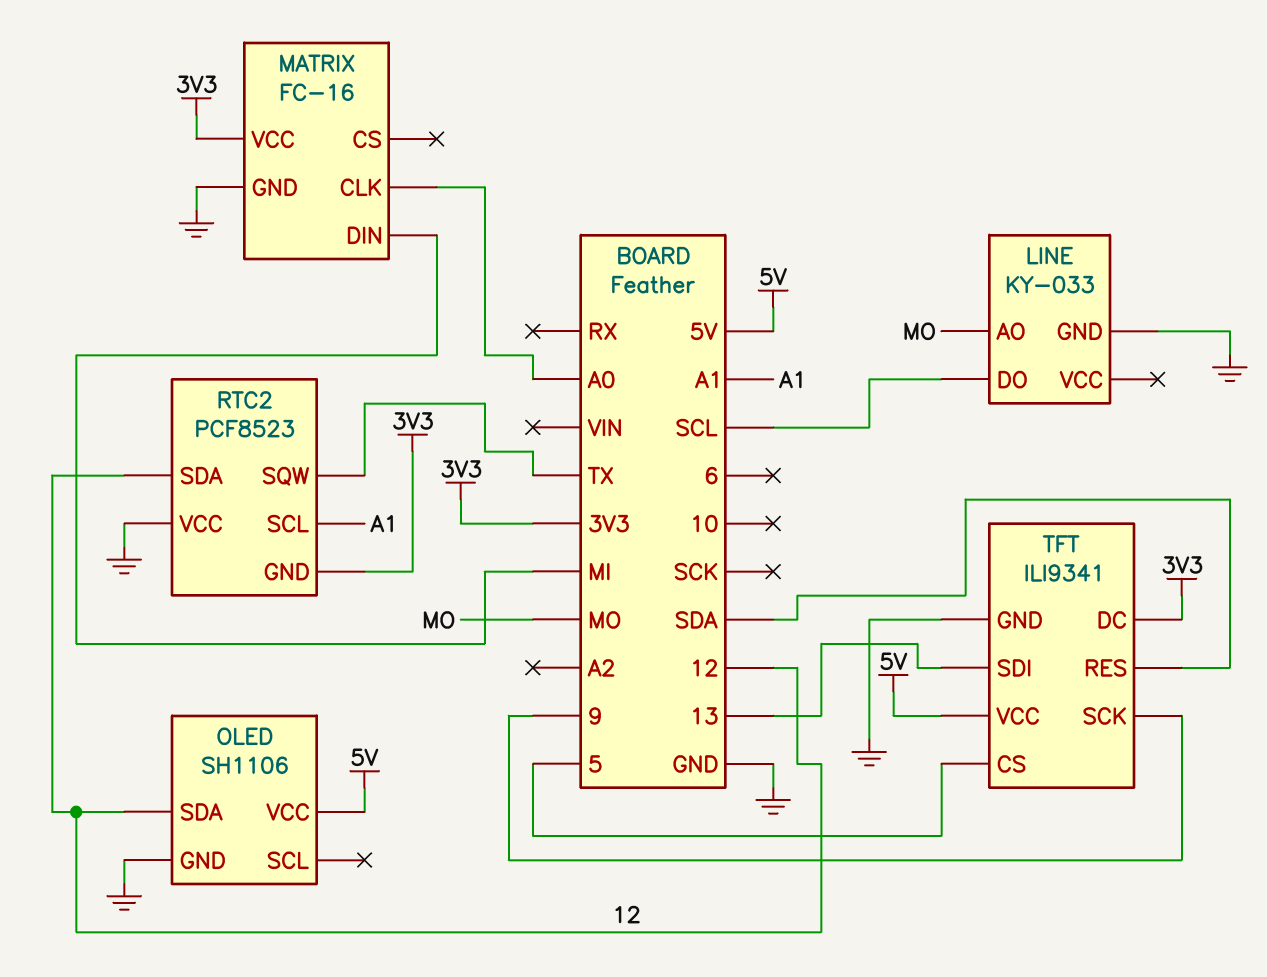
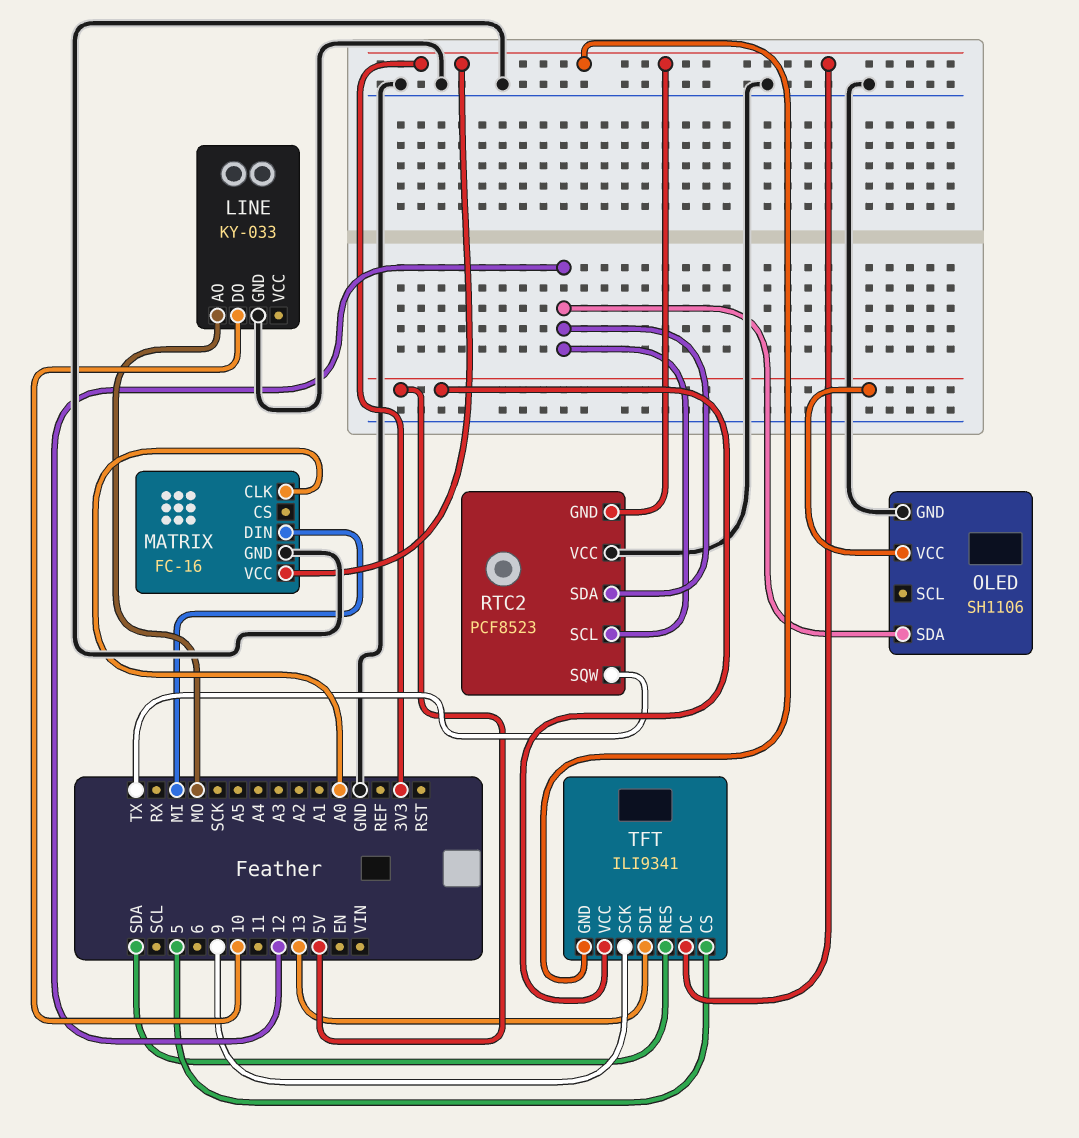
LINE pin DO: SCL -> 10
RTC2 pin SCL: A1 -> 12
TFT pin GND: GND -> 3V3

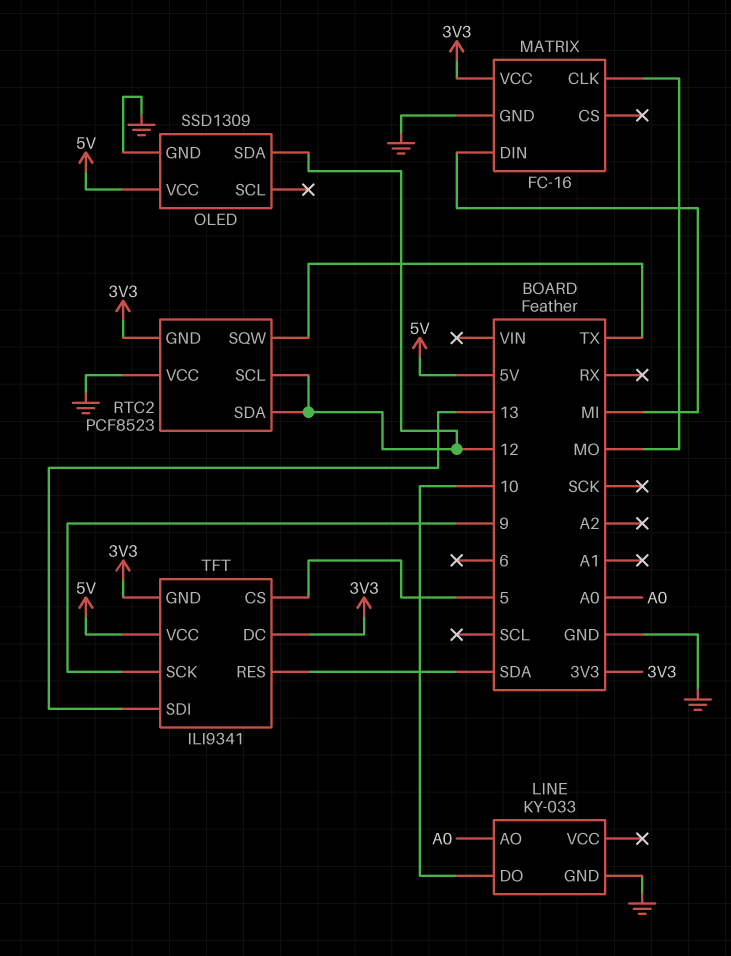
LINE pin AO: MO -> A0
MATRIX pin CLK: A0 -> MO
OLED: SH1106 -> SSD1309

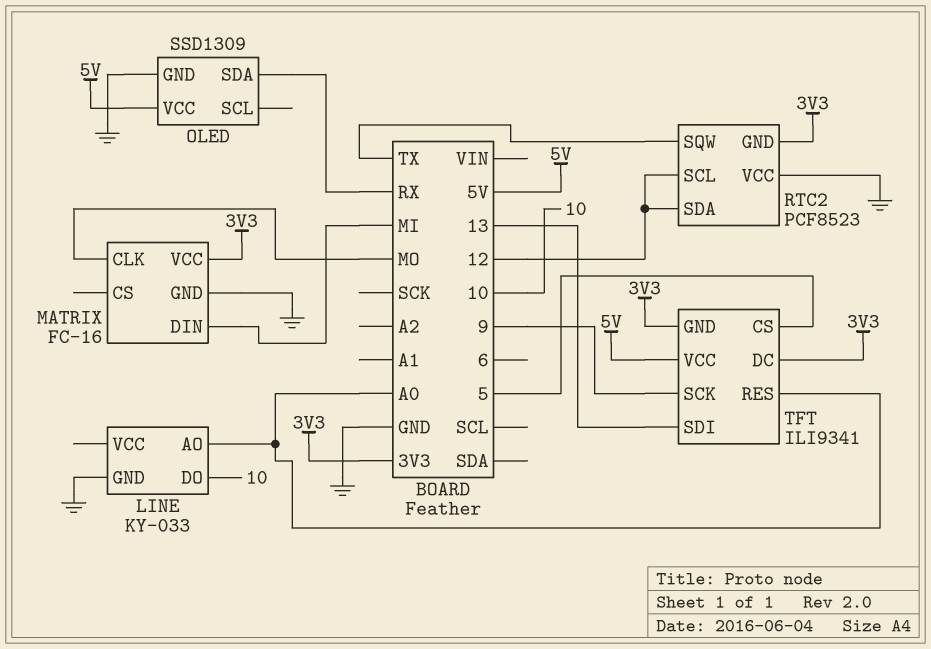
OLED pin SDA: 12 -> RX
TFT pin RES: SDA -> A0

